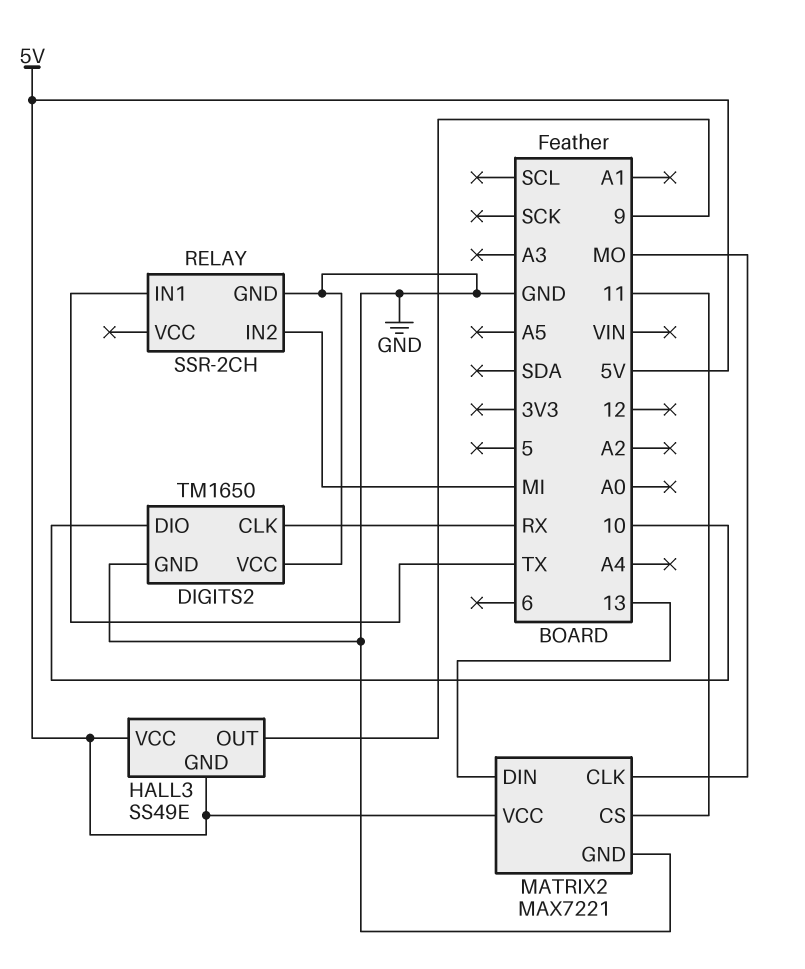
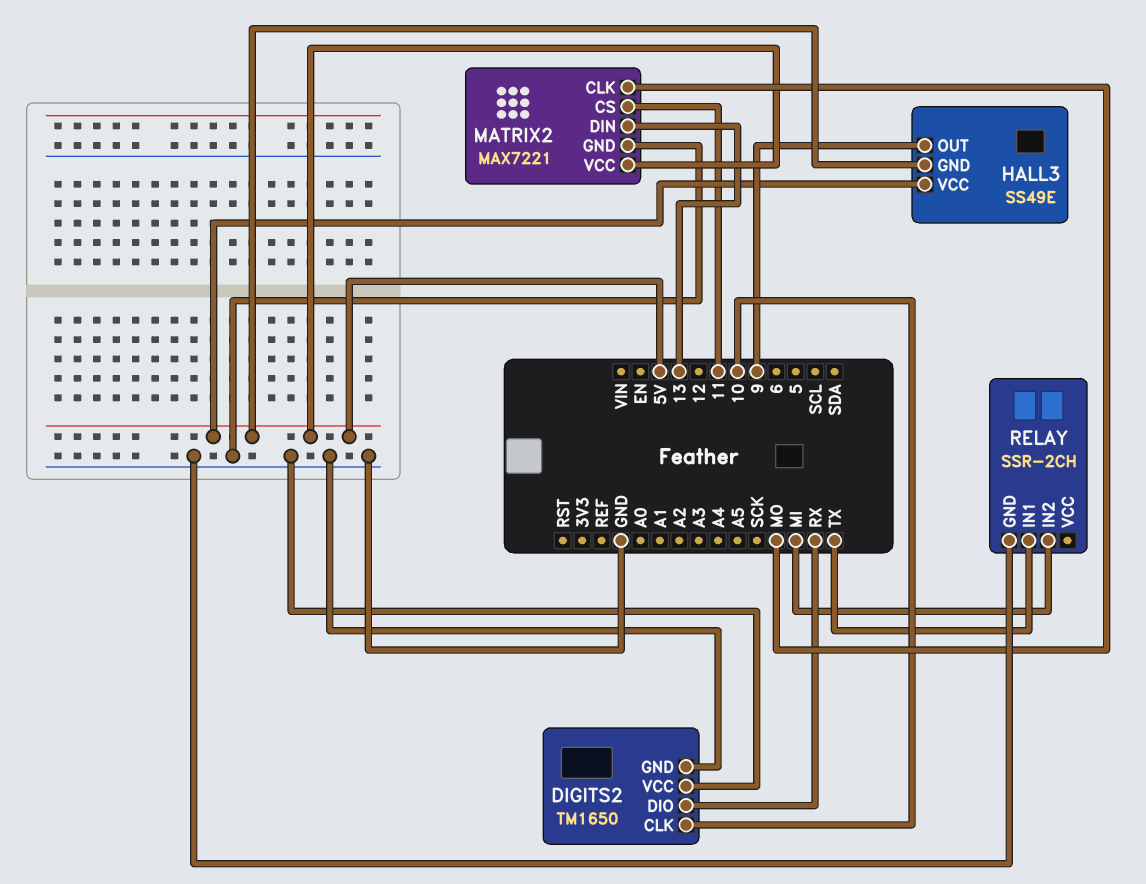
DIGITS2 pin CLK: RX -> 10
DIGITS2 pin DIO: 10 -> RX

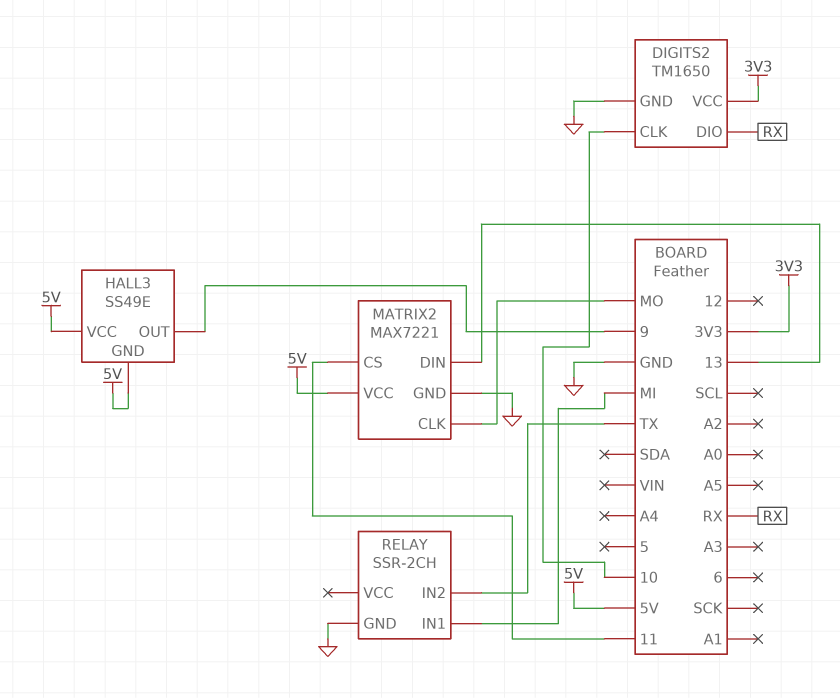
DIGITS2 pin VCC: GND -> 3V3
RELAY pin IN1: TX -> MI
RELAY pin IN2: MI -> TX

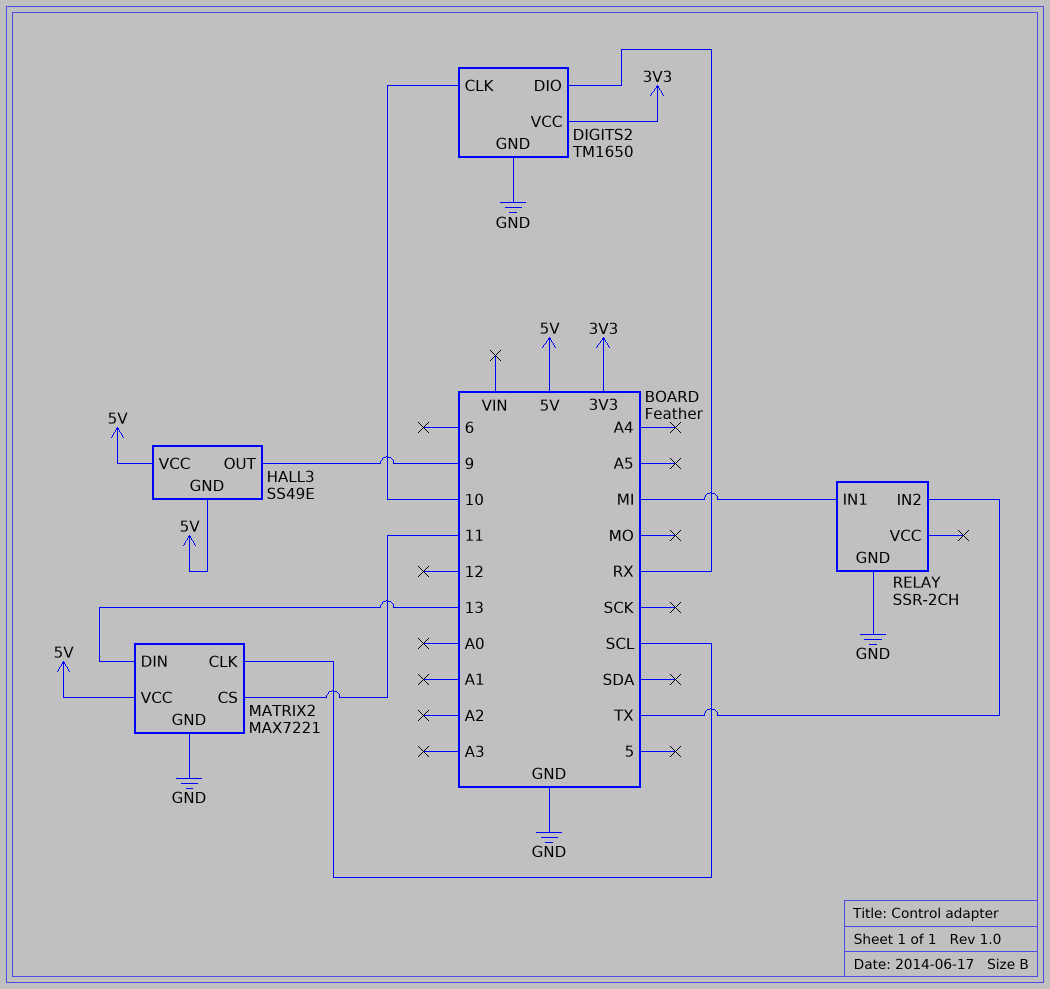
MATRIX2 pin CLK: MO -> SCL

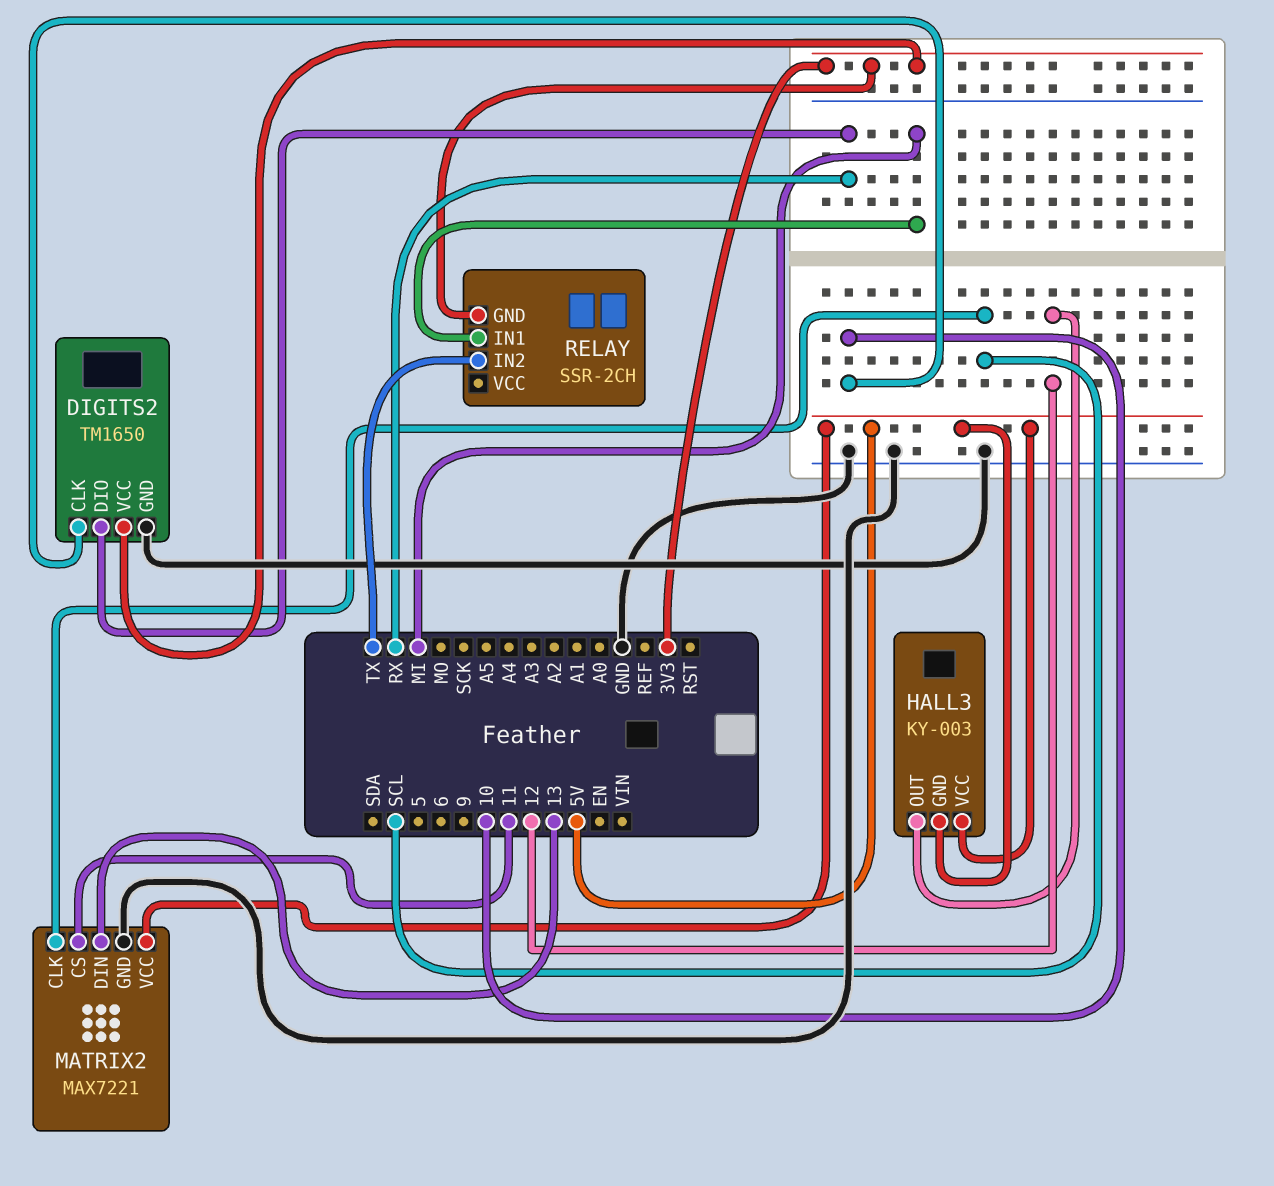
HALL3: SS49E -> KY-003
HALL3 pin OUT: 9 -> 12
RELAY pin GND: GND -> 3V3

